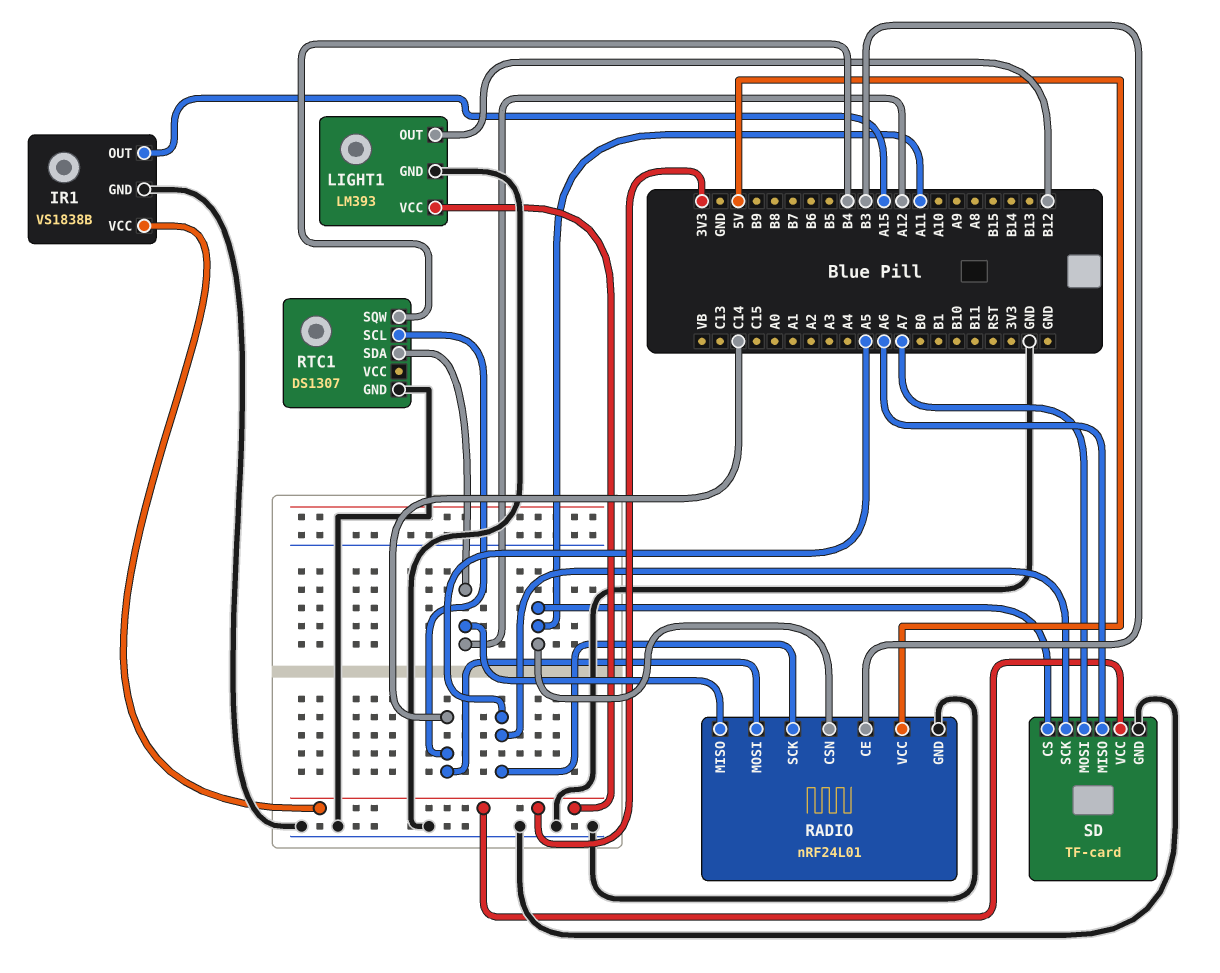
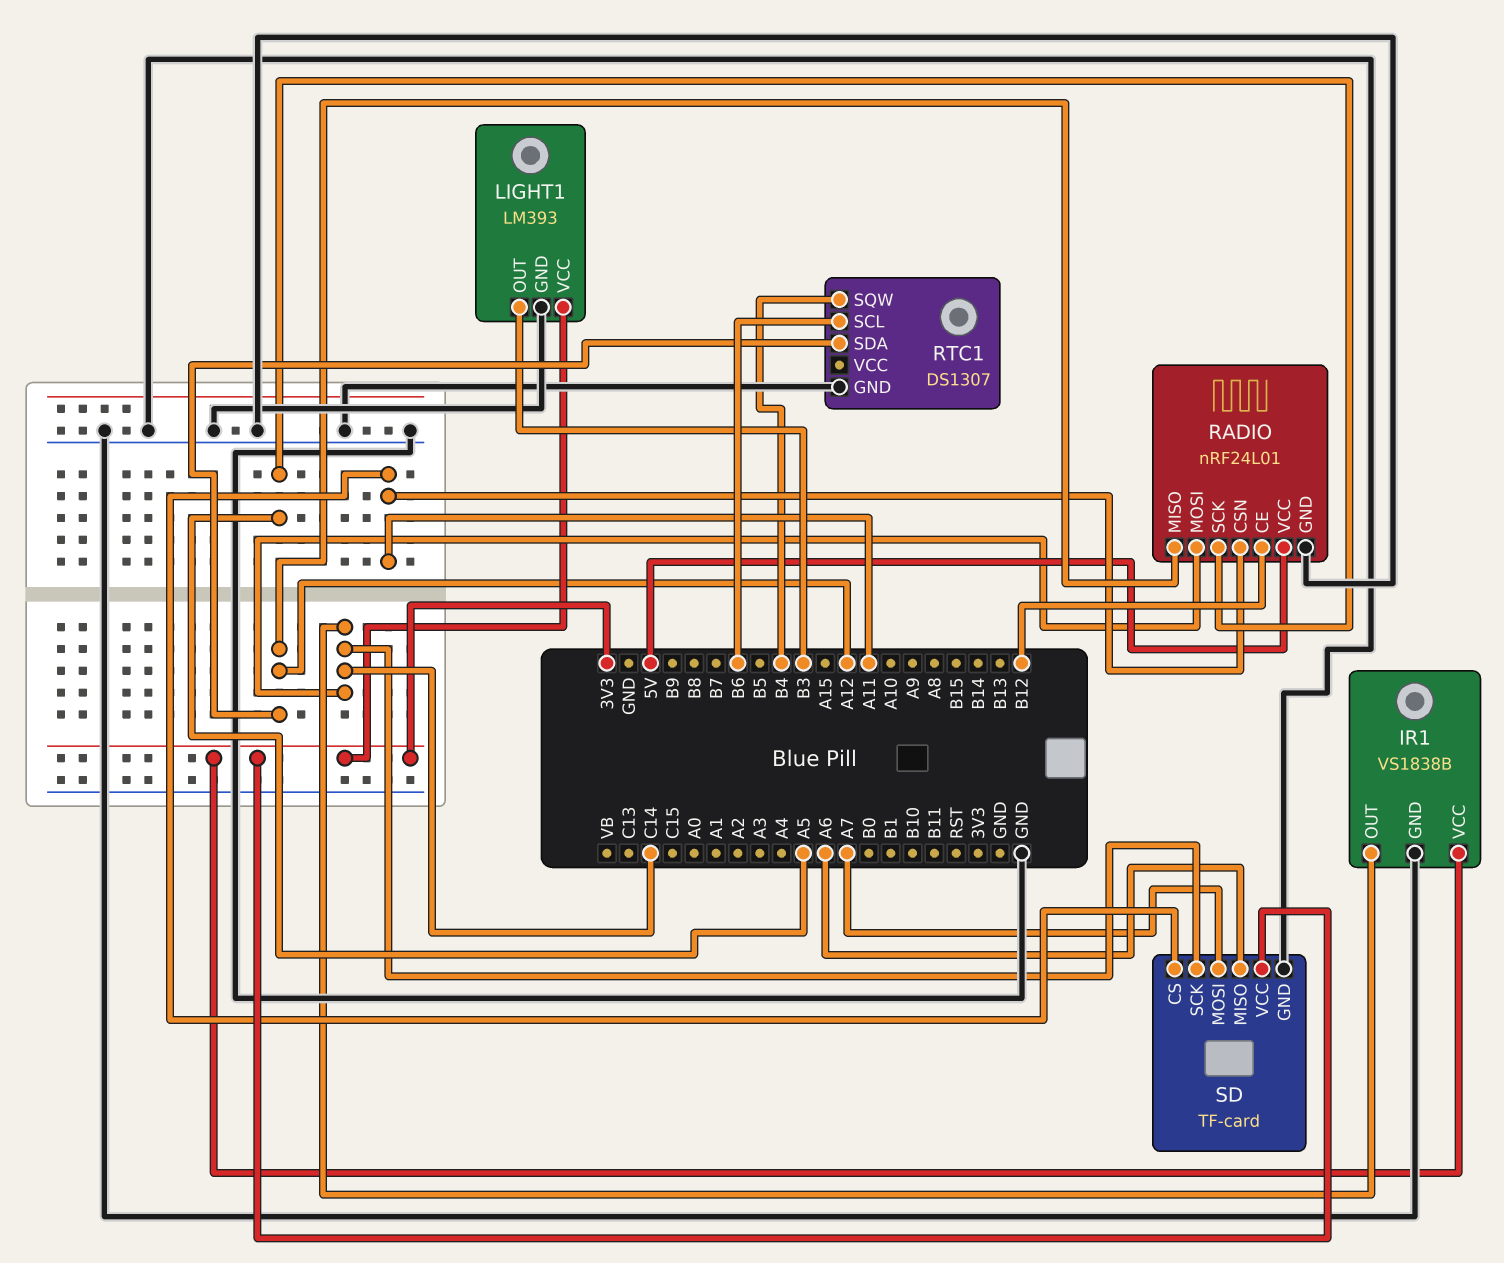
IR1 pin OUT: A15 -> C14
LIGHT1 pin OUT: B12 -> B3
RADIO pin CE: B3 -> B12
RTC1 pin SCL: C14 -> B6
SD pin SCK: A5 -> C14

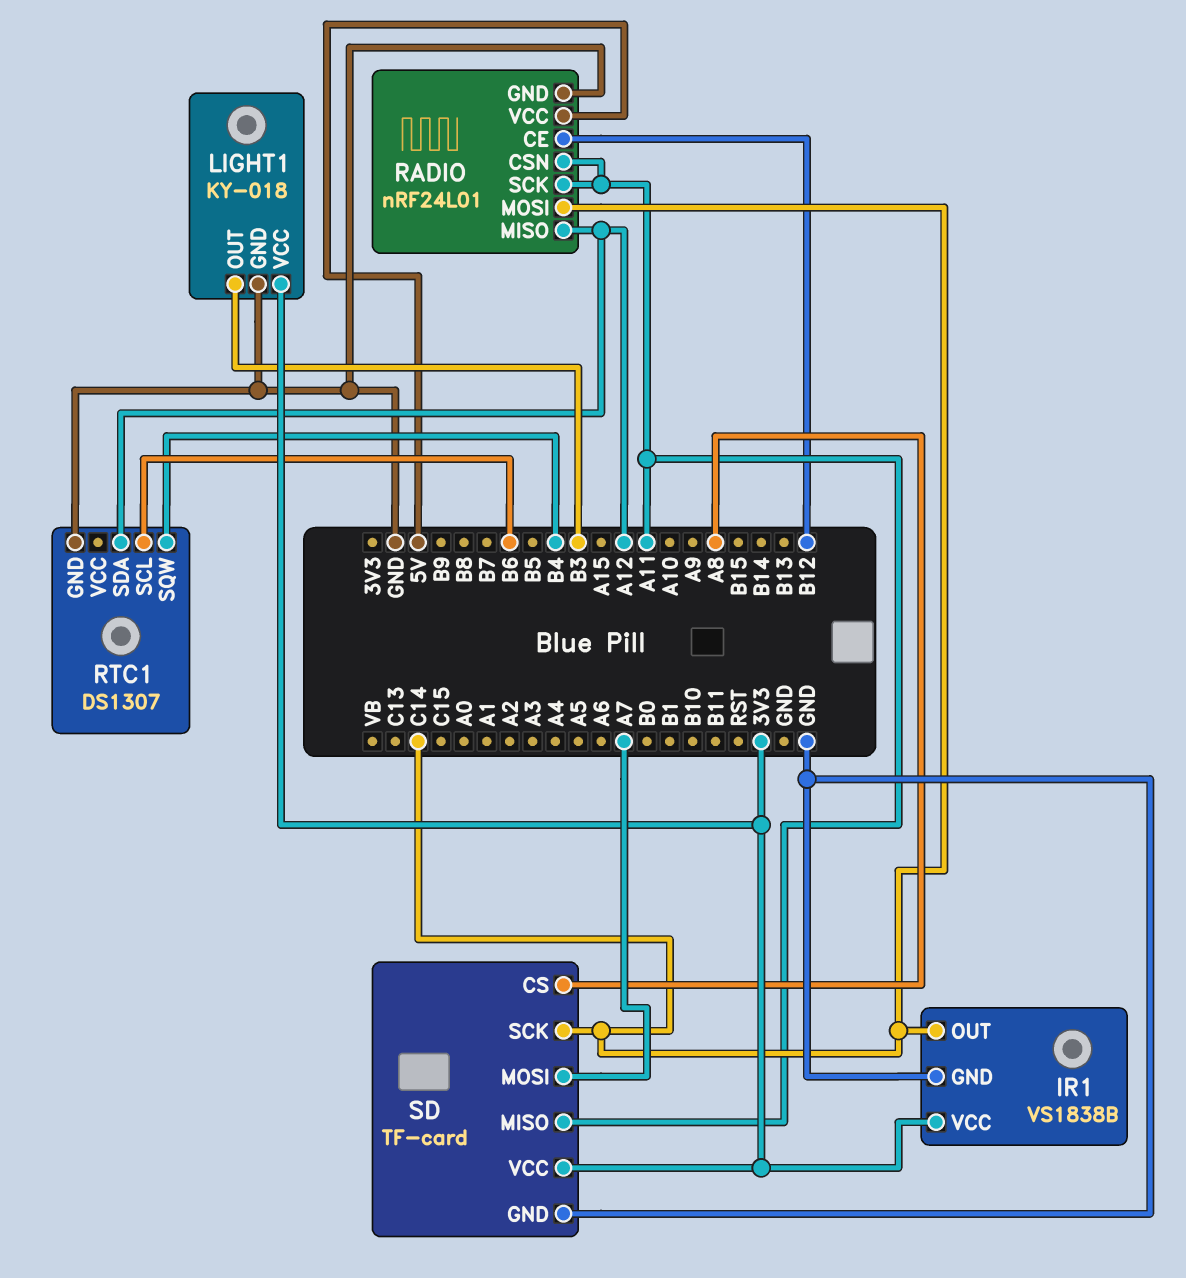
LIGHT1: LM393 -> KY-018
RADIO pin SCK: A5 -> A11
SD pin CS: A11 -> A8
SD pin MISO: A6 -> A11

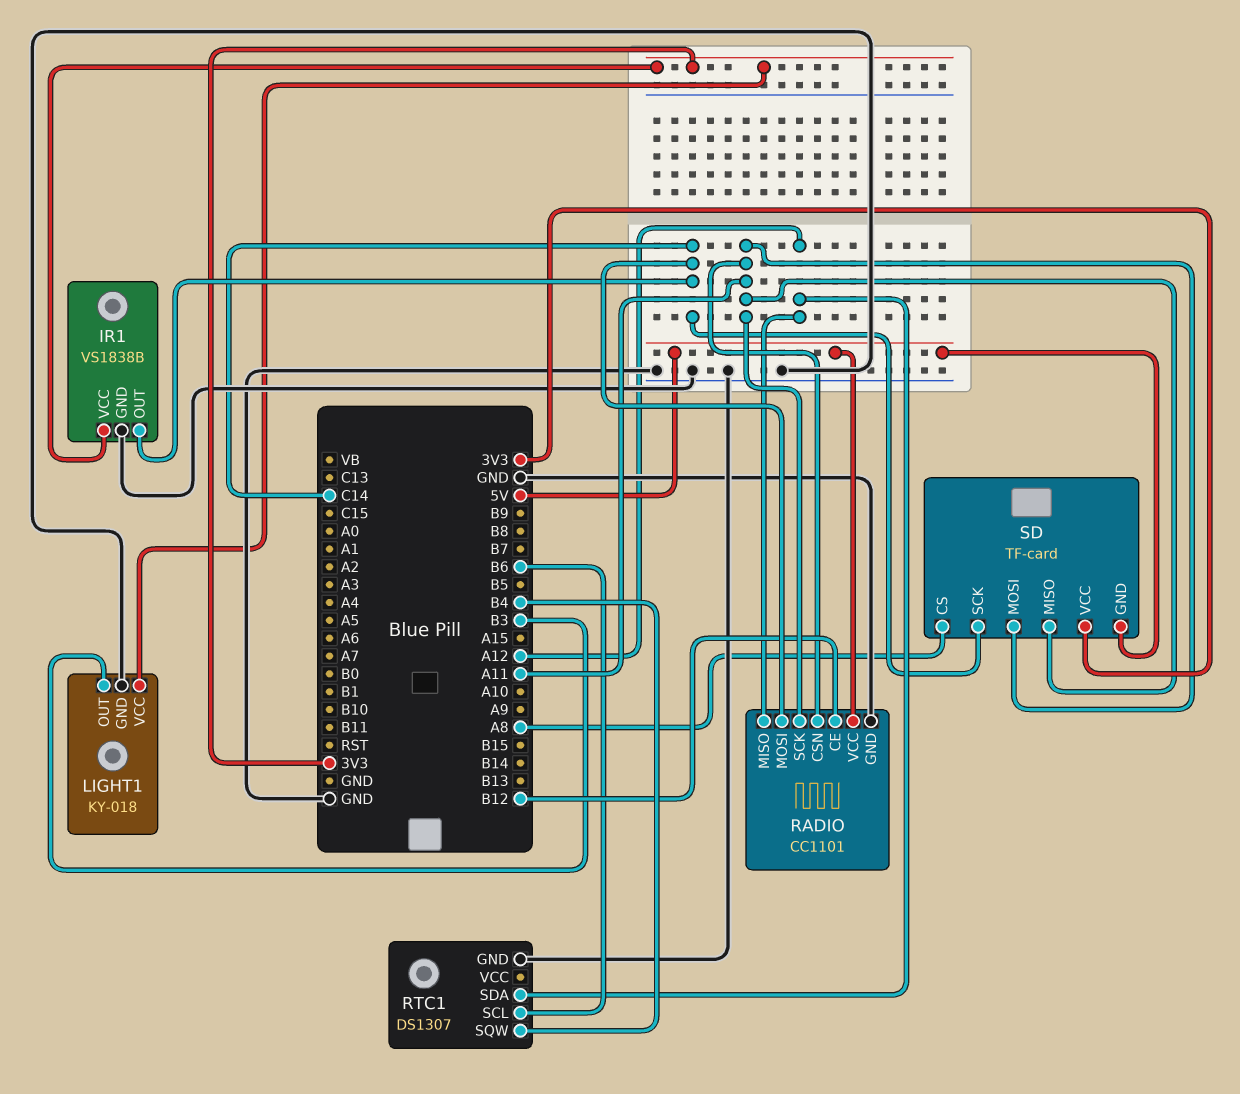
RADIO: nRF24L01 -> CC1101
SD pin GND: GND -> 5V
SD pin MOSI: A7 -> A11

